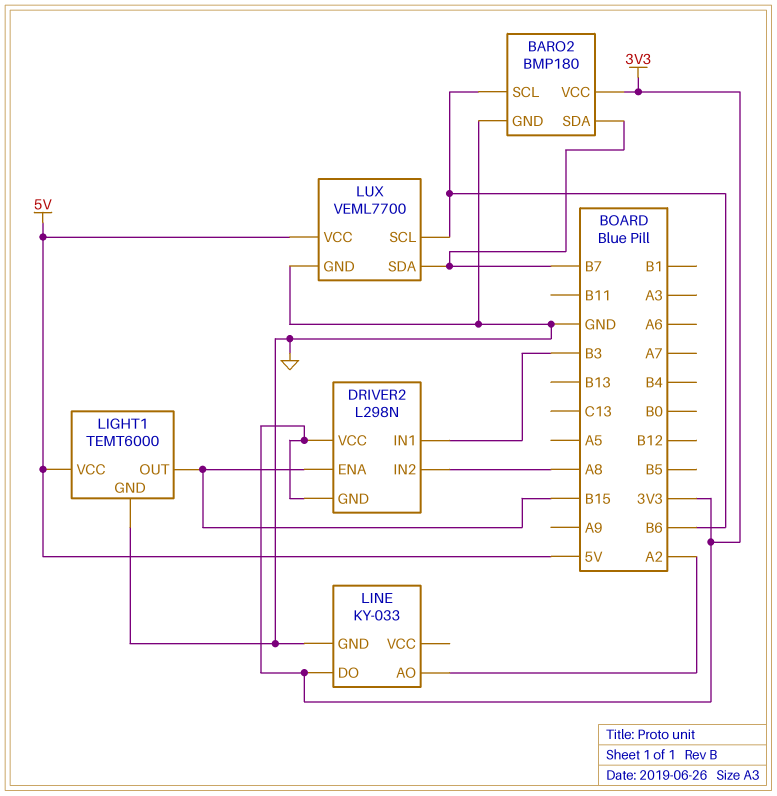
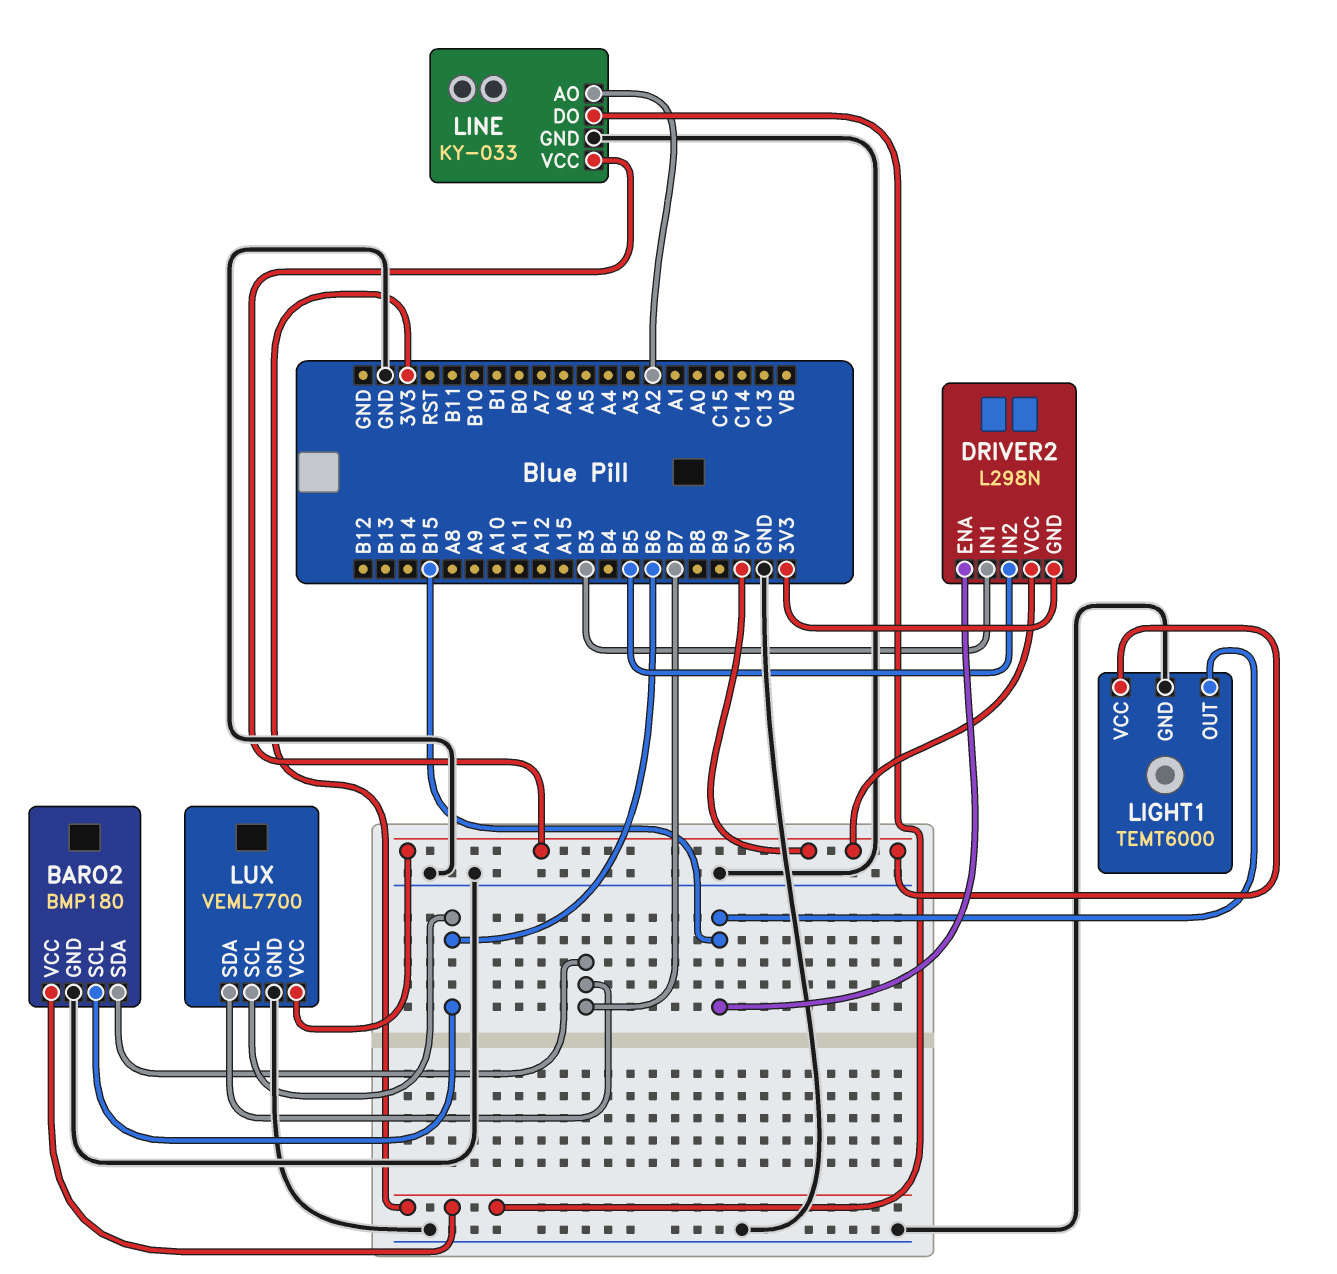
DRIVER2 pin IN2: A8 -> B5
DRIVER2 pin VCC: 3V3 -> 5V
LINE pin VCC: none -> 5V

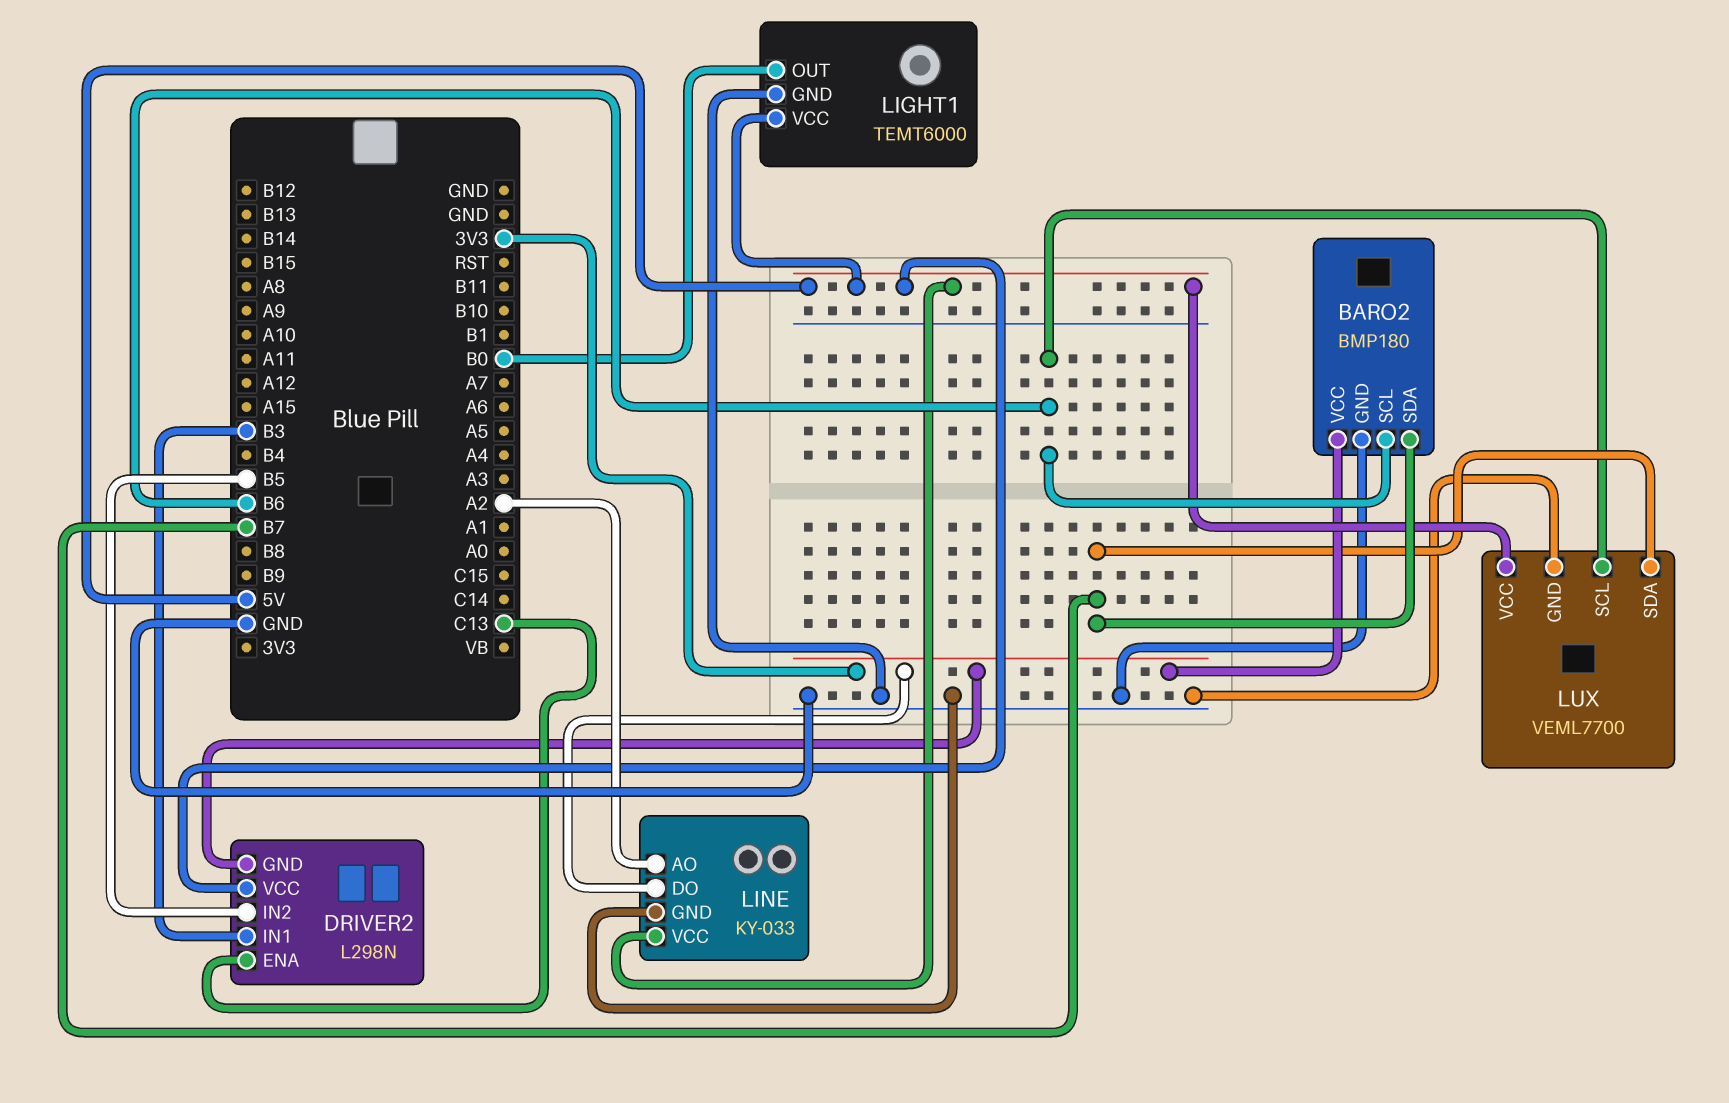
DRIVER2 pin ENA: B15 -> C13
LIGHT1 pin OUT: B15 -> B0

